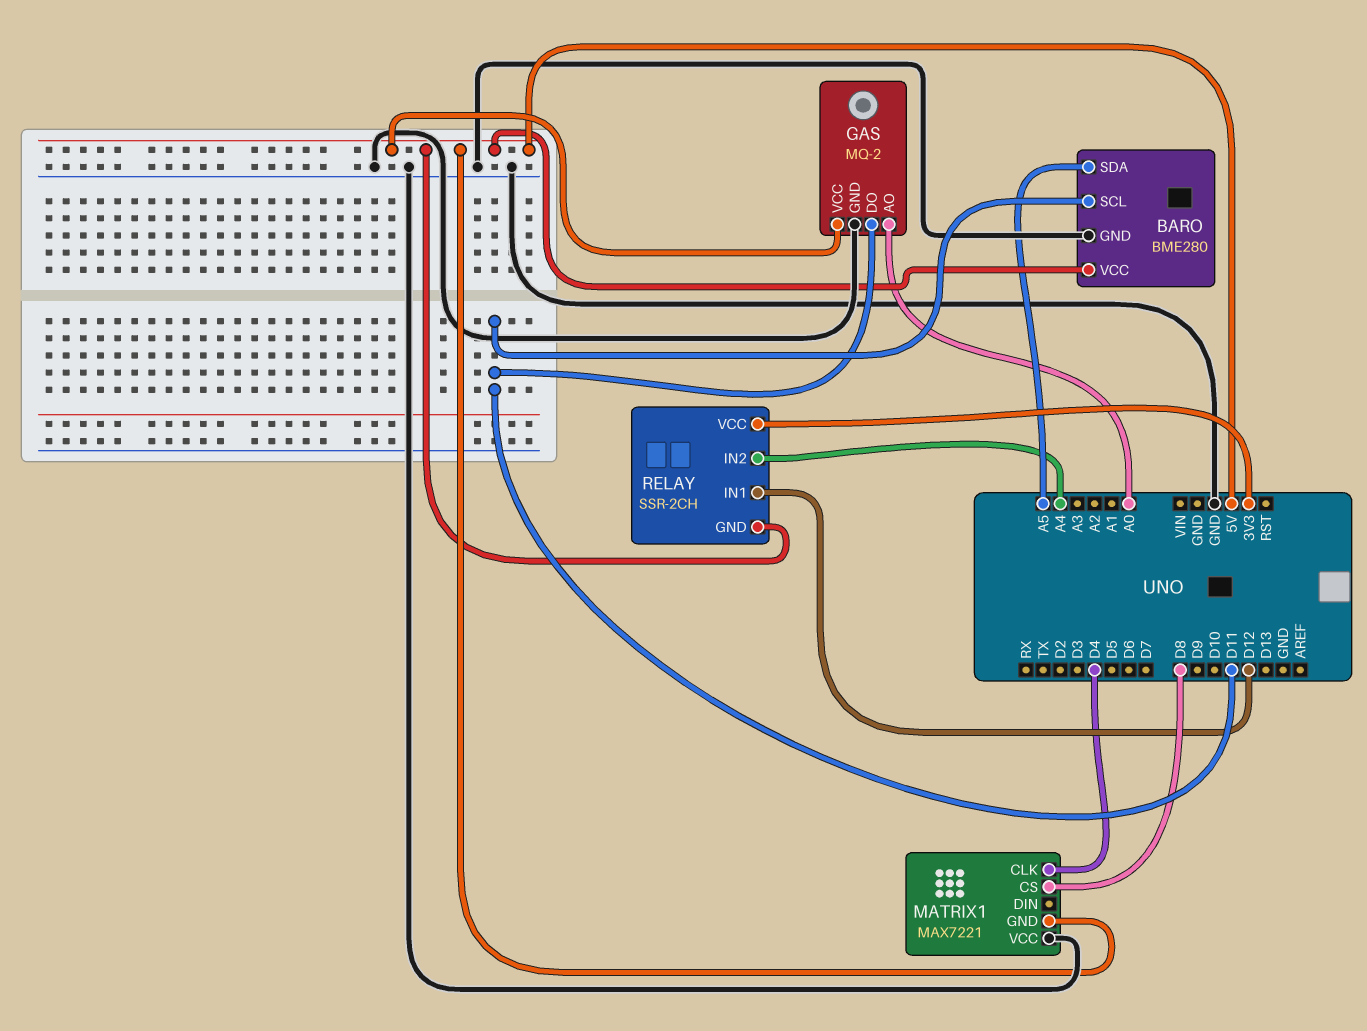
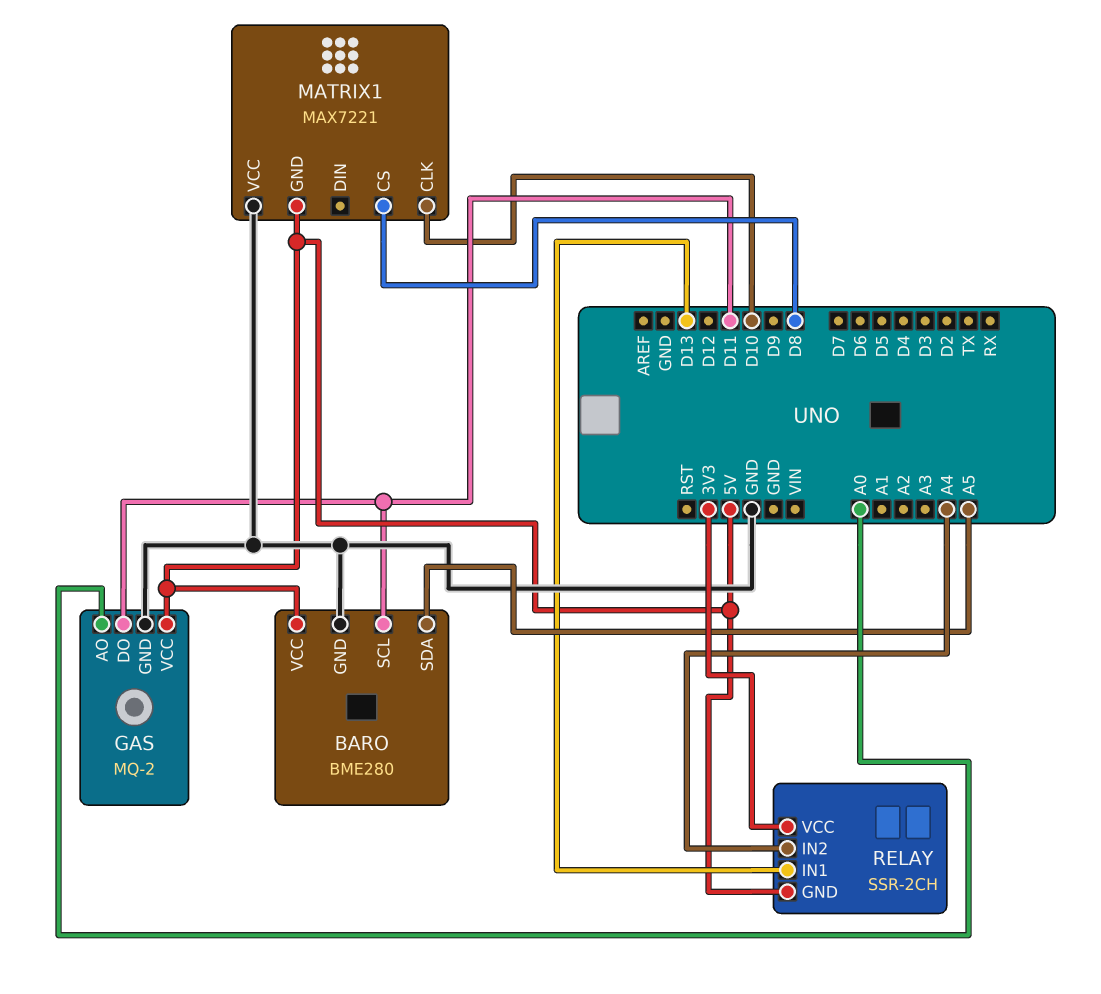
MATRIX1 pin CLK: D4 -> D10
RELAY pin IN1: D12 -> D13

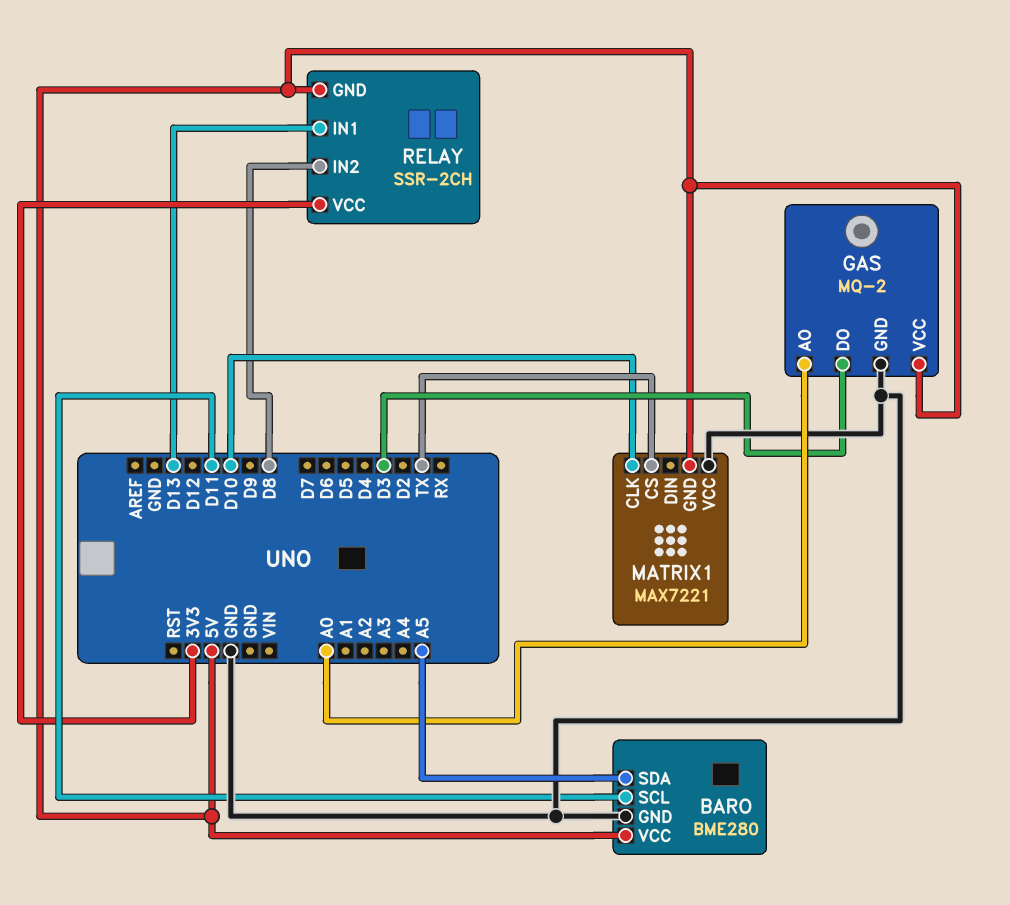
GAS pin DO: D11 -> D3
MATRIX1 pin CS: D8 -> TX
RELAY pin IN2: A4 -> D8

